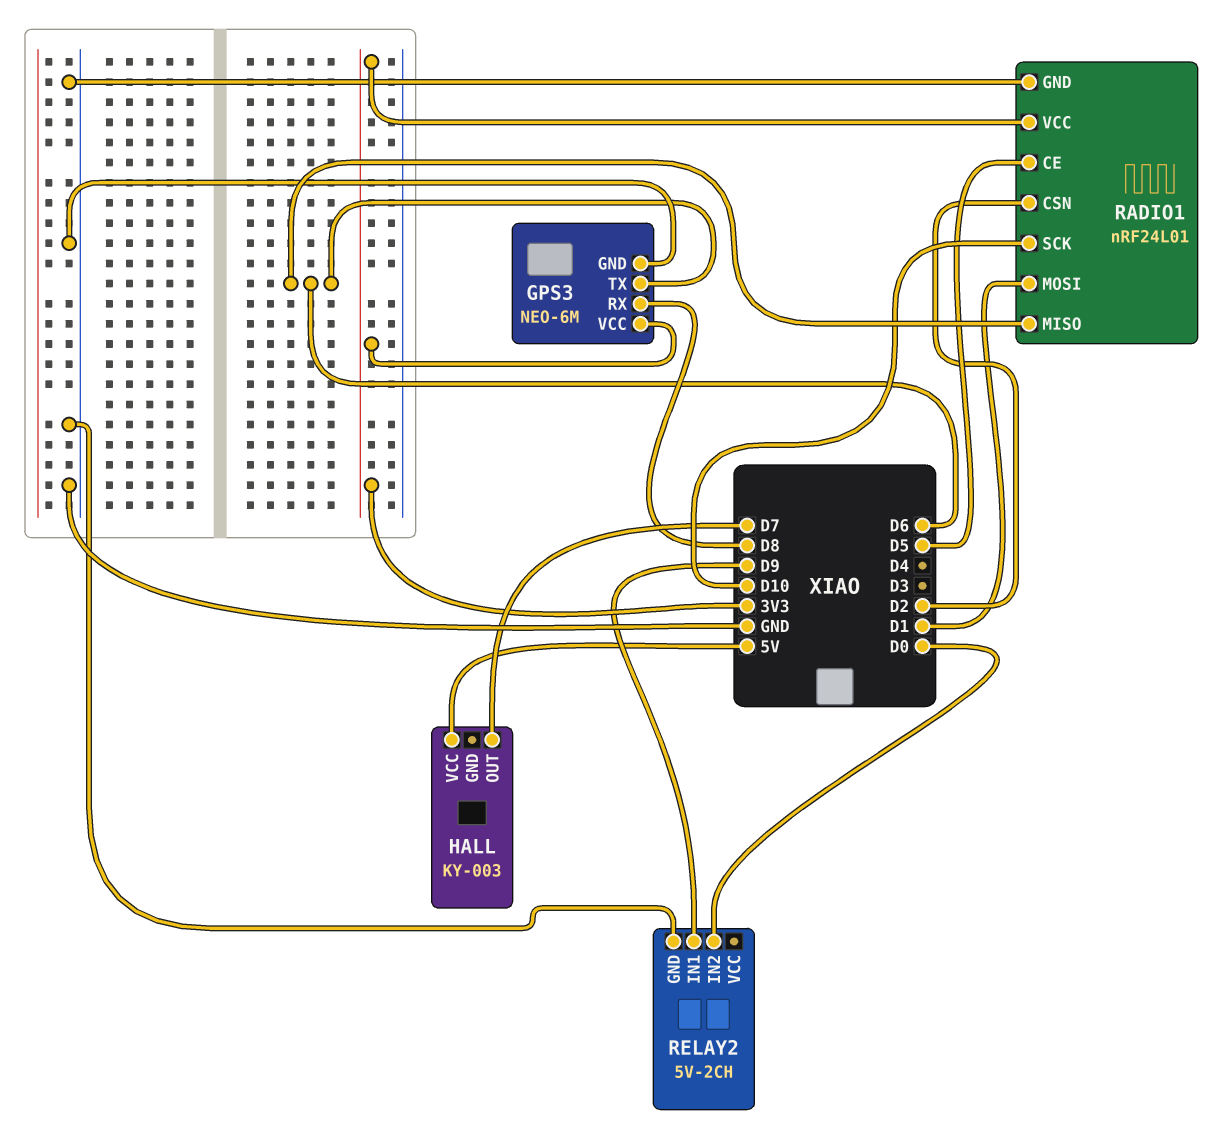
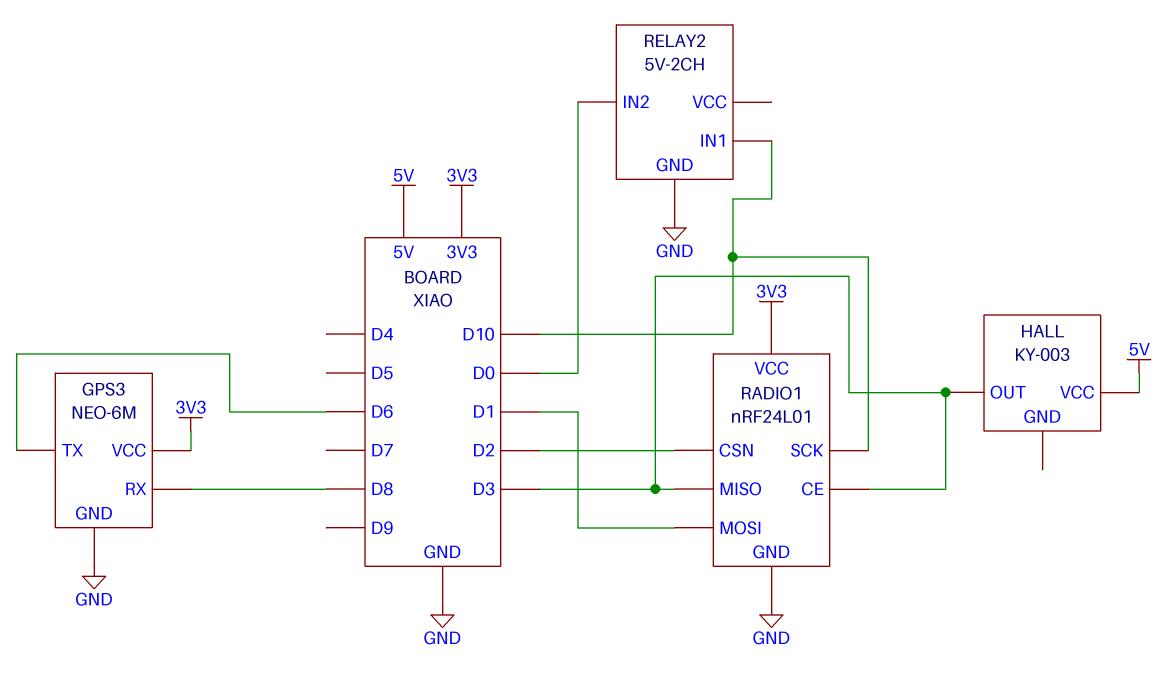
HALL pin OUT: D7 -> D3
RADIO1 pin CE: D5 -> D3
RADIO1 pin MISO: D6 -> D3
RELAY2 pin IN1: D9 -> D10

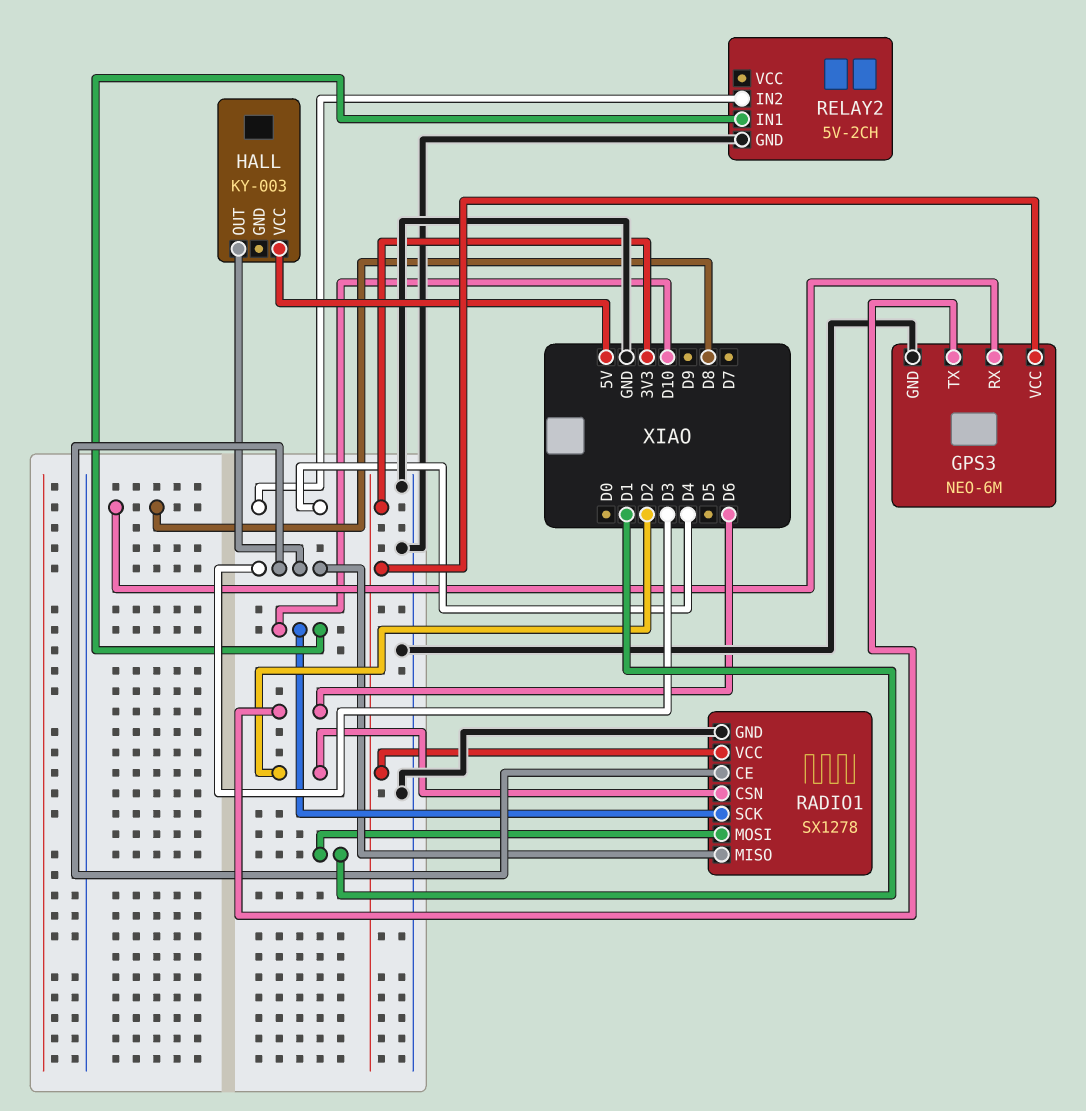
RADIO1: nRF24L01 -> SX1278
RELAY2 pin IN2: D0 -> D4

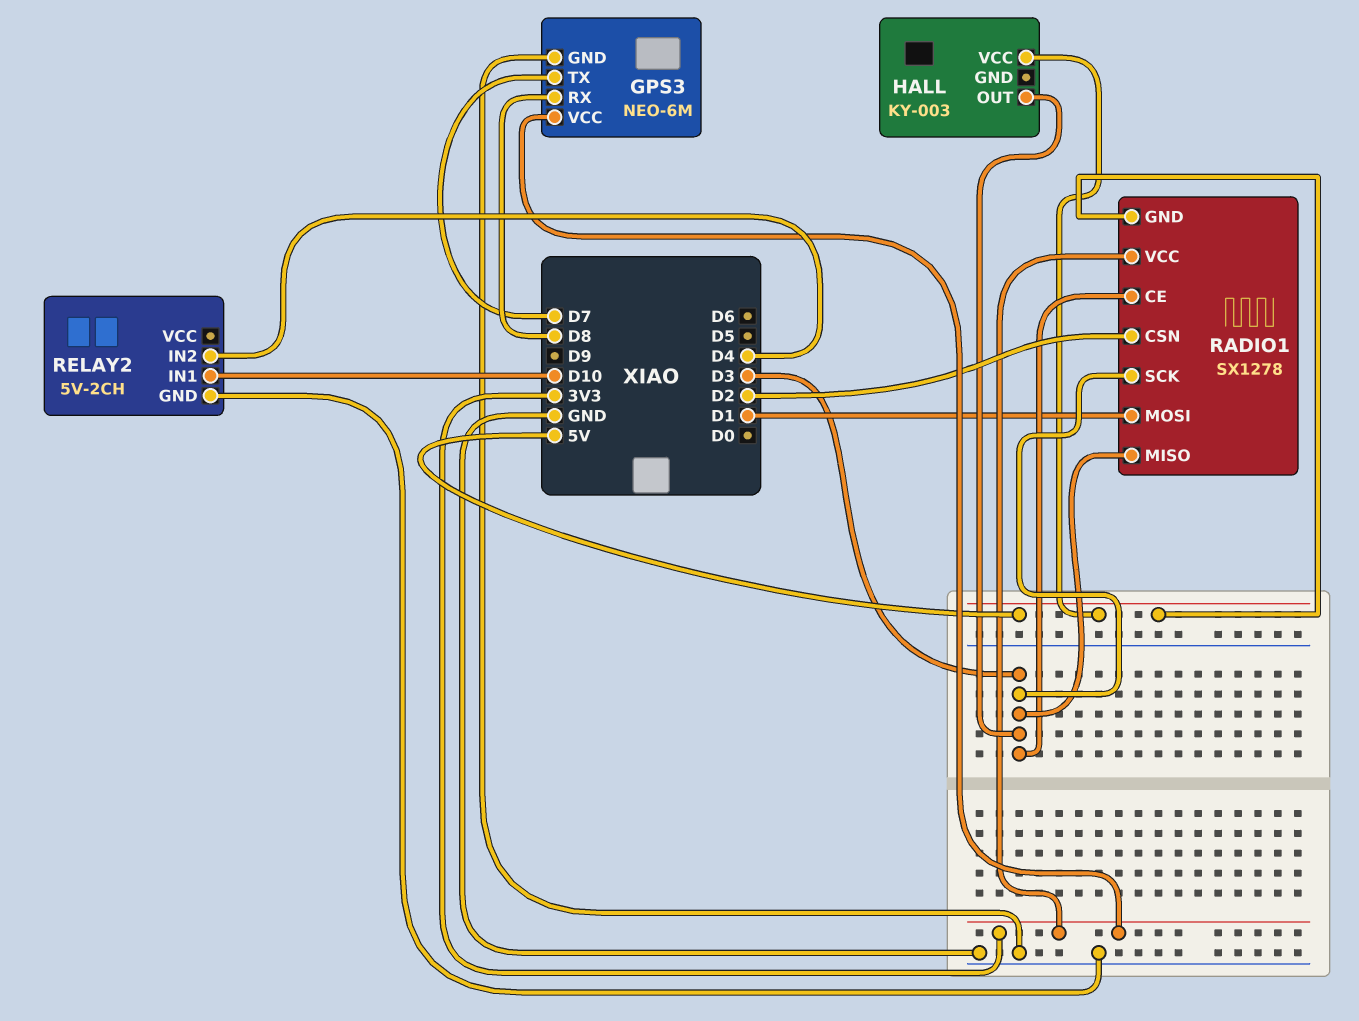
GPS3 pin TX: D6 -> D7
RADIO1 pin GND: GND -> 5V
RADIO1 pin SCK: D10 -> D3

